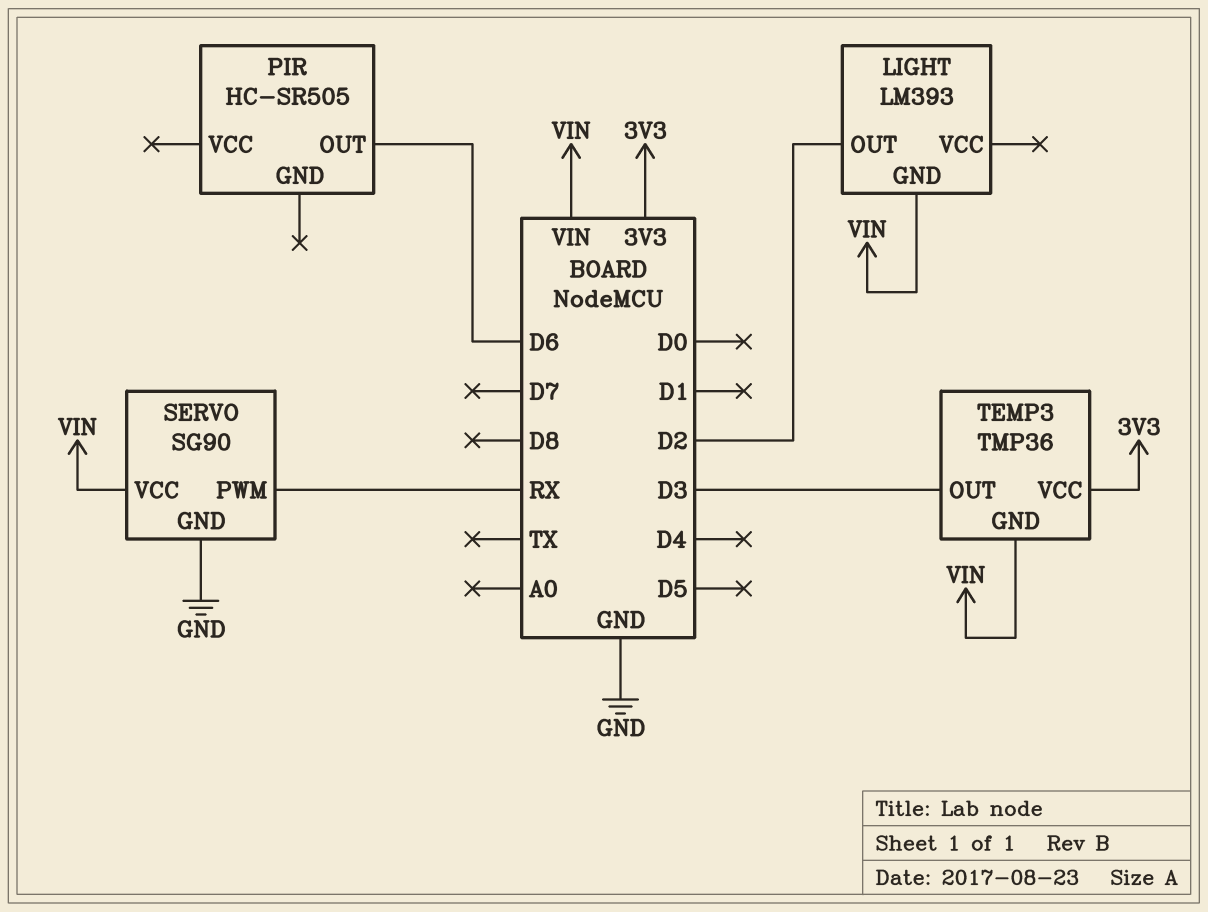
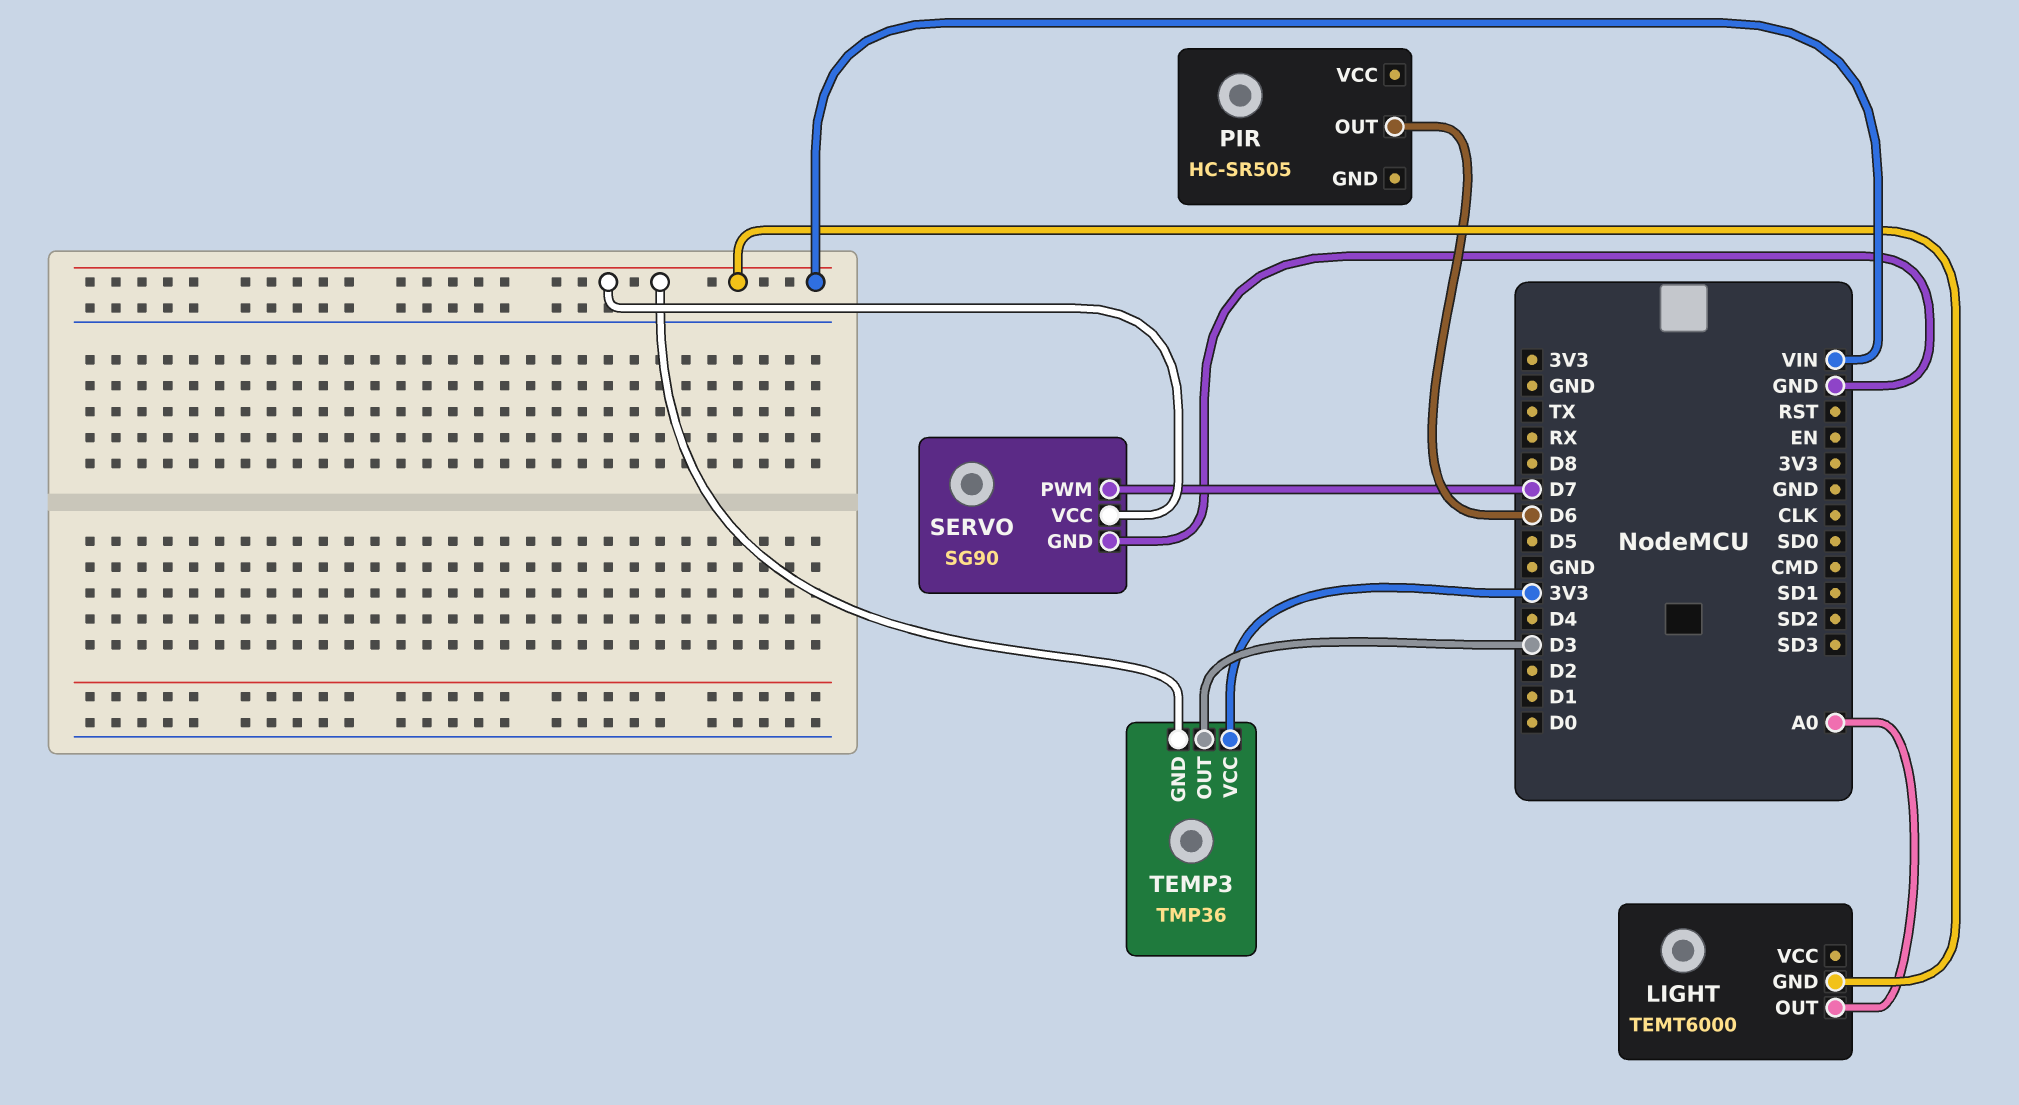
LIGHT: LM393 -> TEMT6000
LIGHT pin OUT: D2 -> A0
SERVO pin PWM: RX -> D7

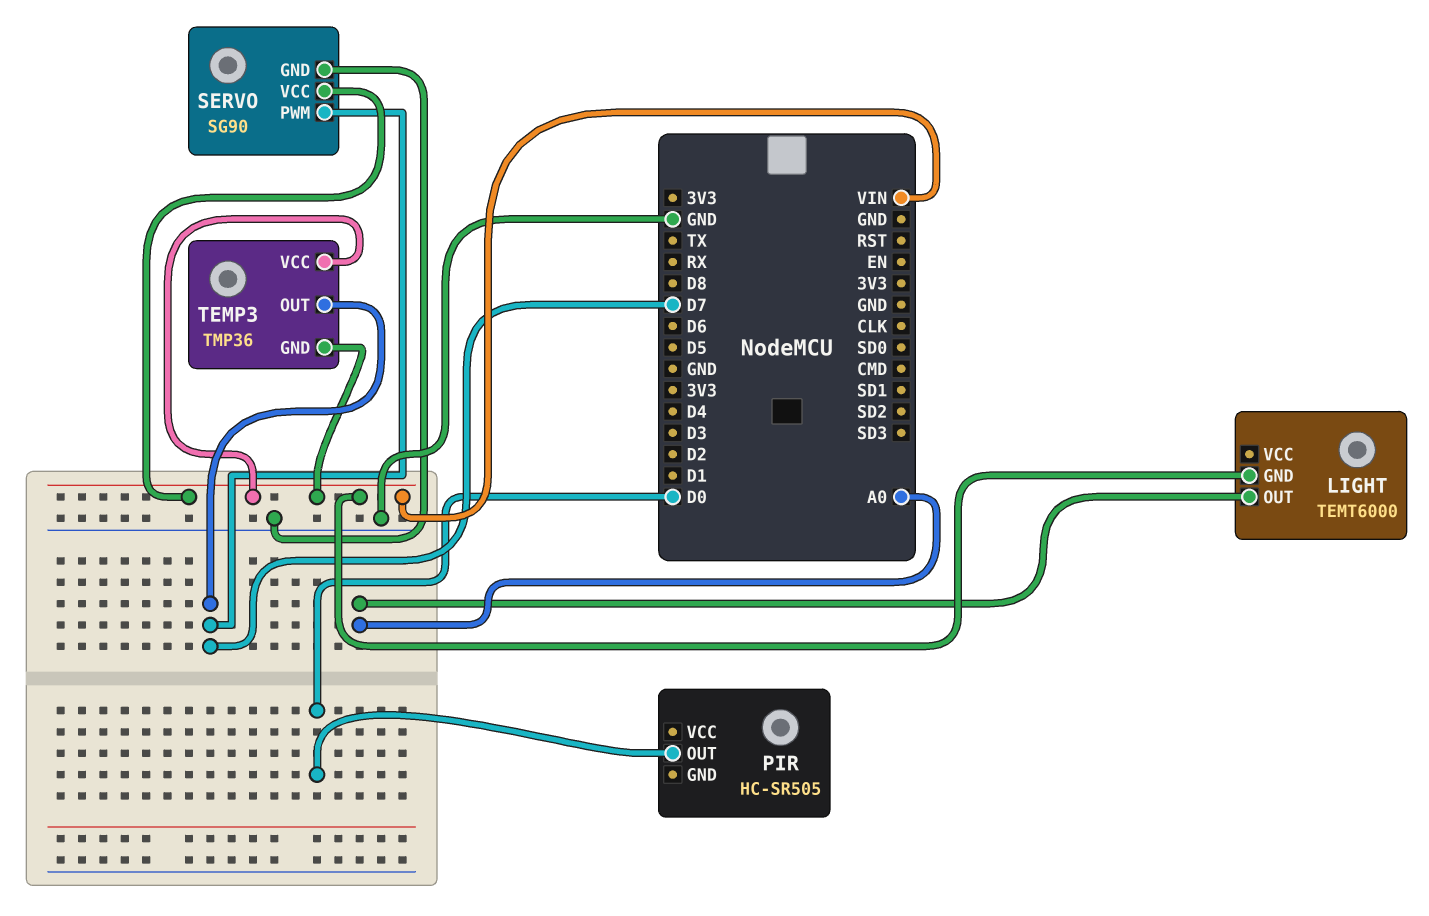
PIR pin OUT: D6 -> D0
TEMP3 pin OUT: D3 -> D7
TEMP3 pin VCC: 3V3 -> VIN

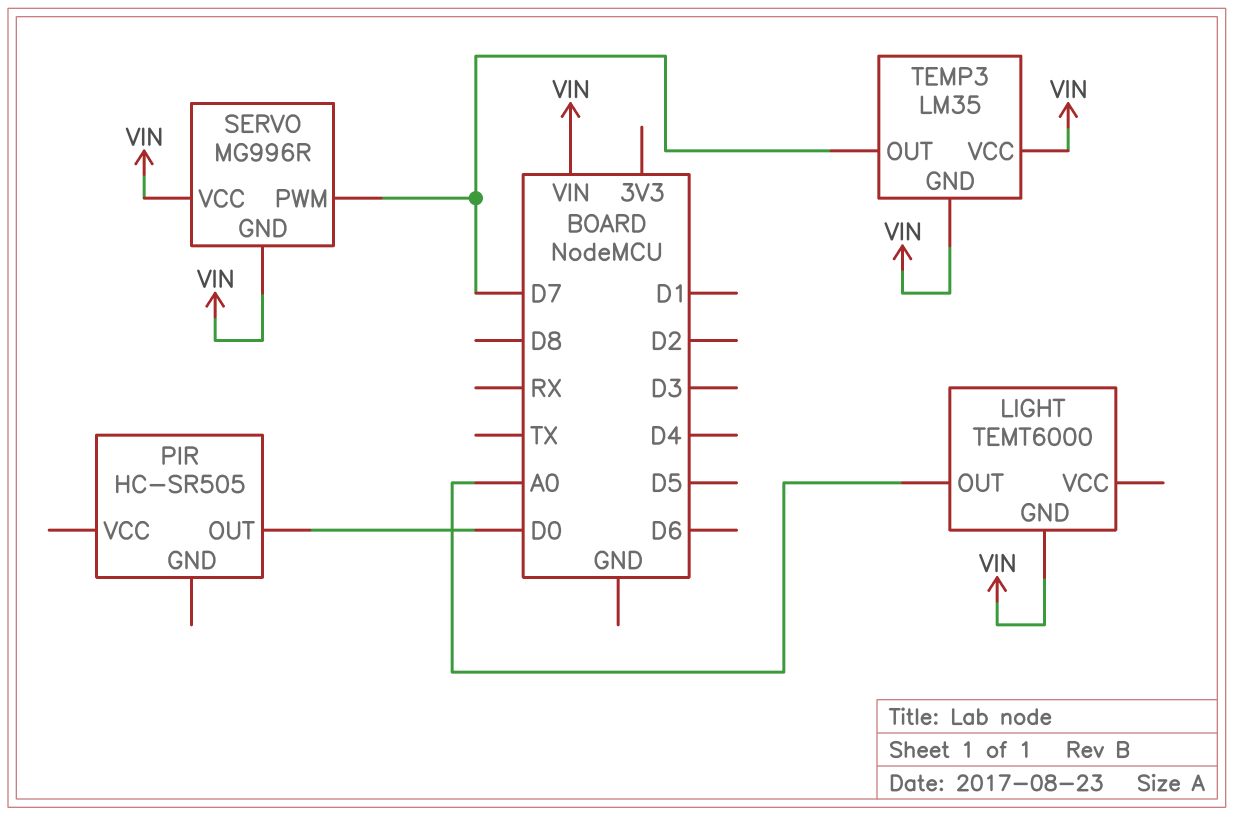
SERVO: SG90 -> MG996R
SERVO pin GND: GND -> VIN
TEMP3: TMP36 -> LM35

